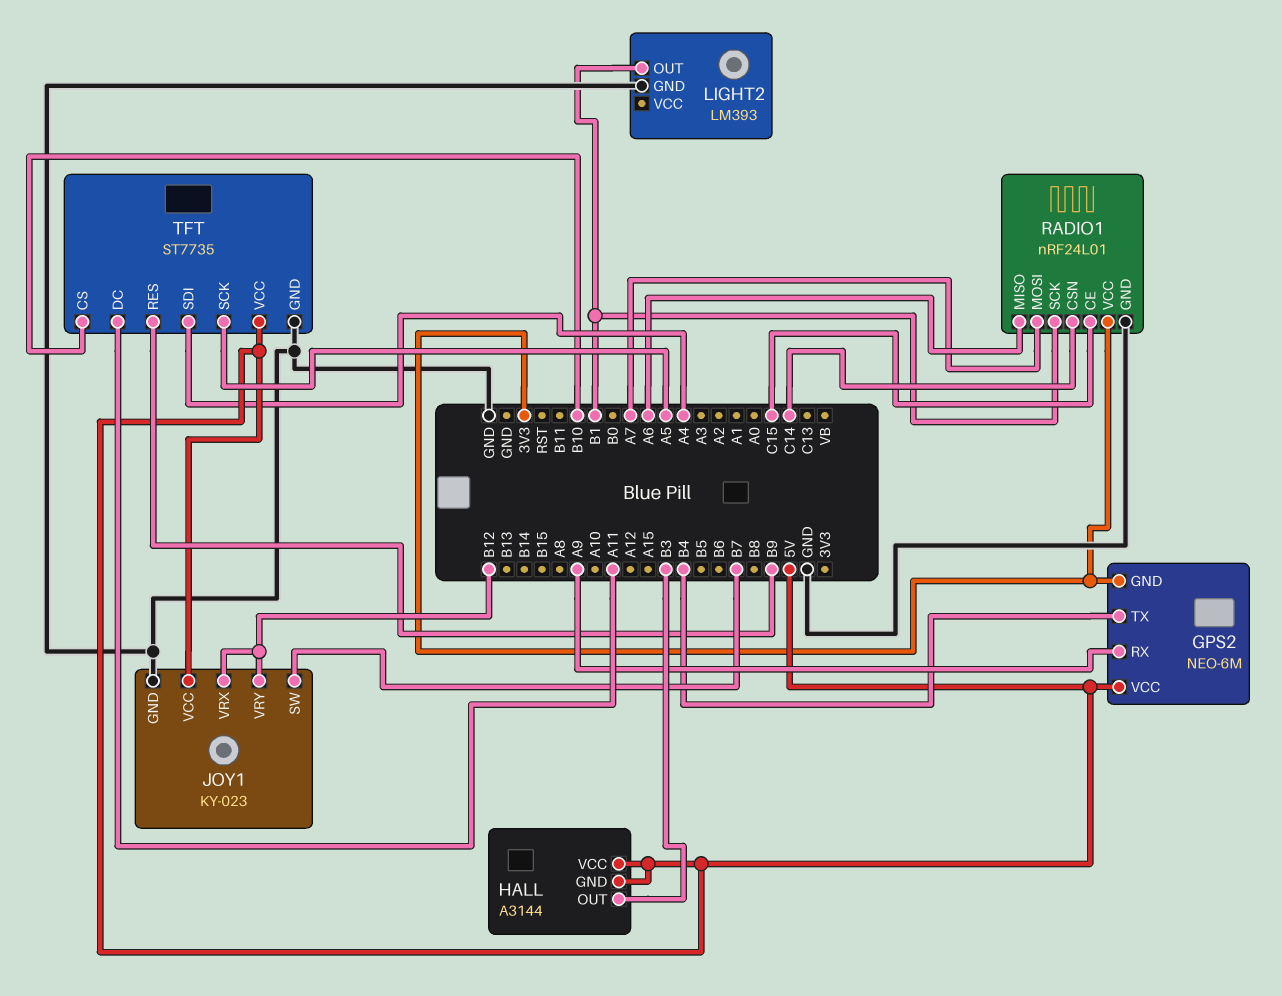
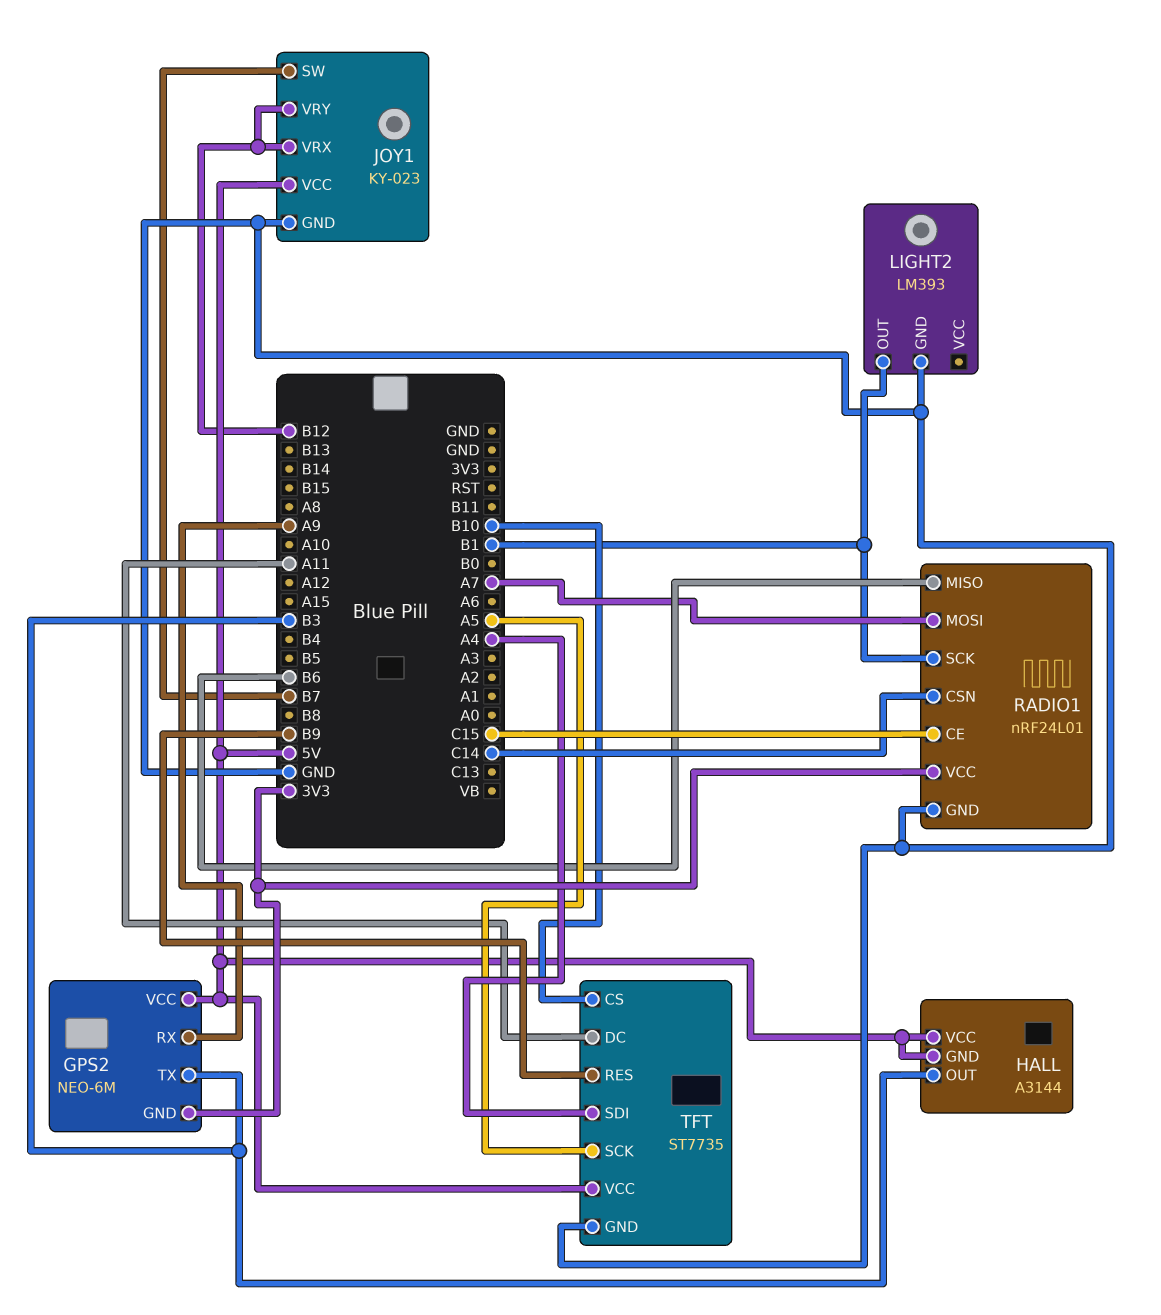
GPS2 pin TX: B4 -> B3
RADIO1 pin MISO: A6 -> B6

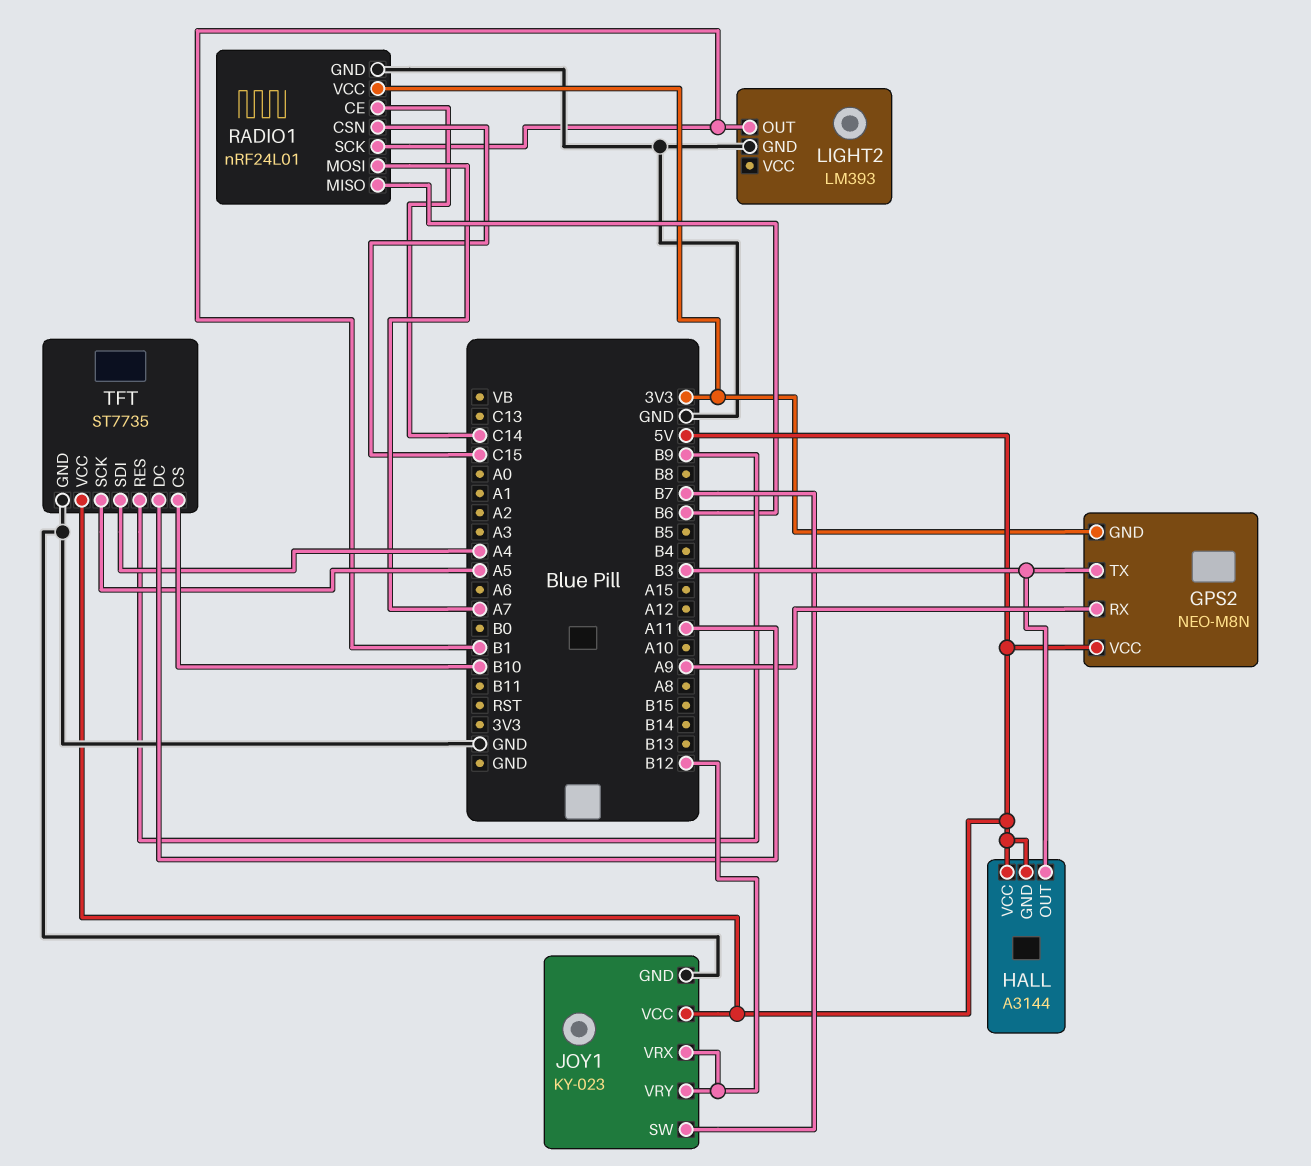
GPS2: NEO-6M -> NEO-M8N
RADIO1 pin CE: C15 -> C14
RADIO1 pin CSN: C14 -> C15

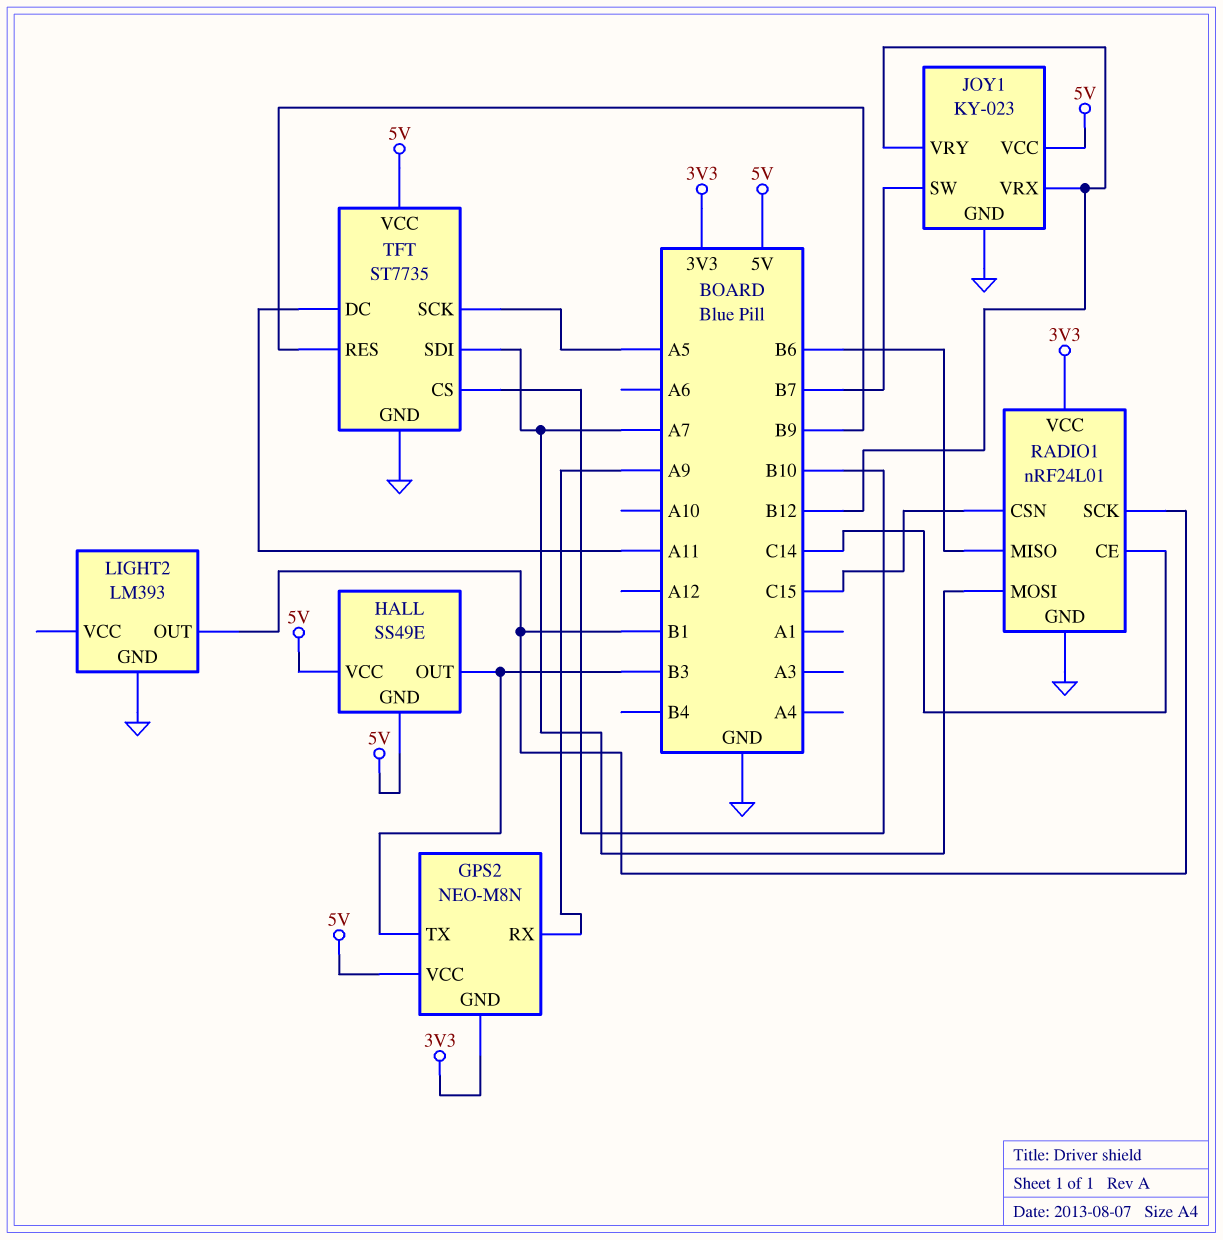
HALL: A3144 -> SS49E
TFT pin SDI: A4 -> A7

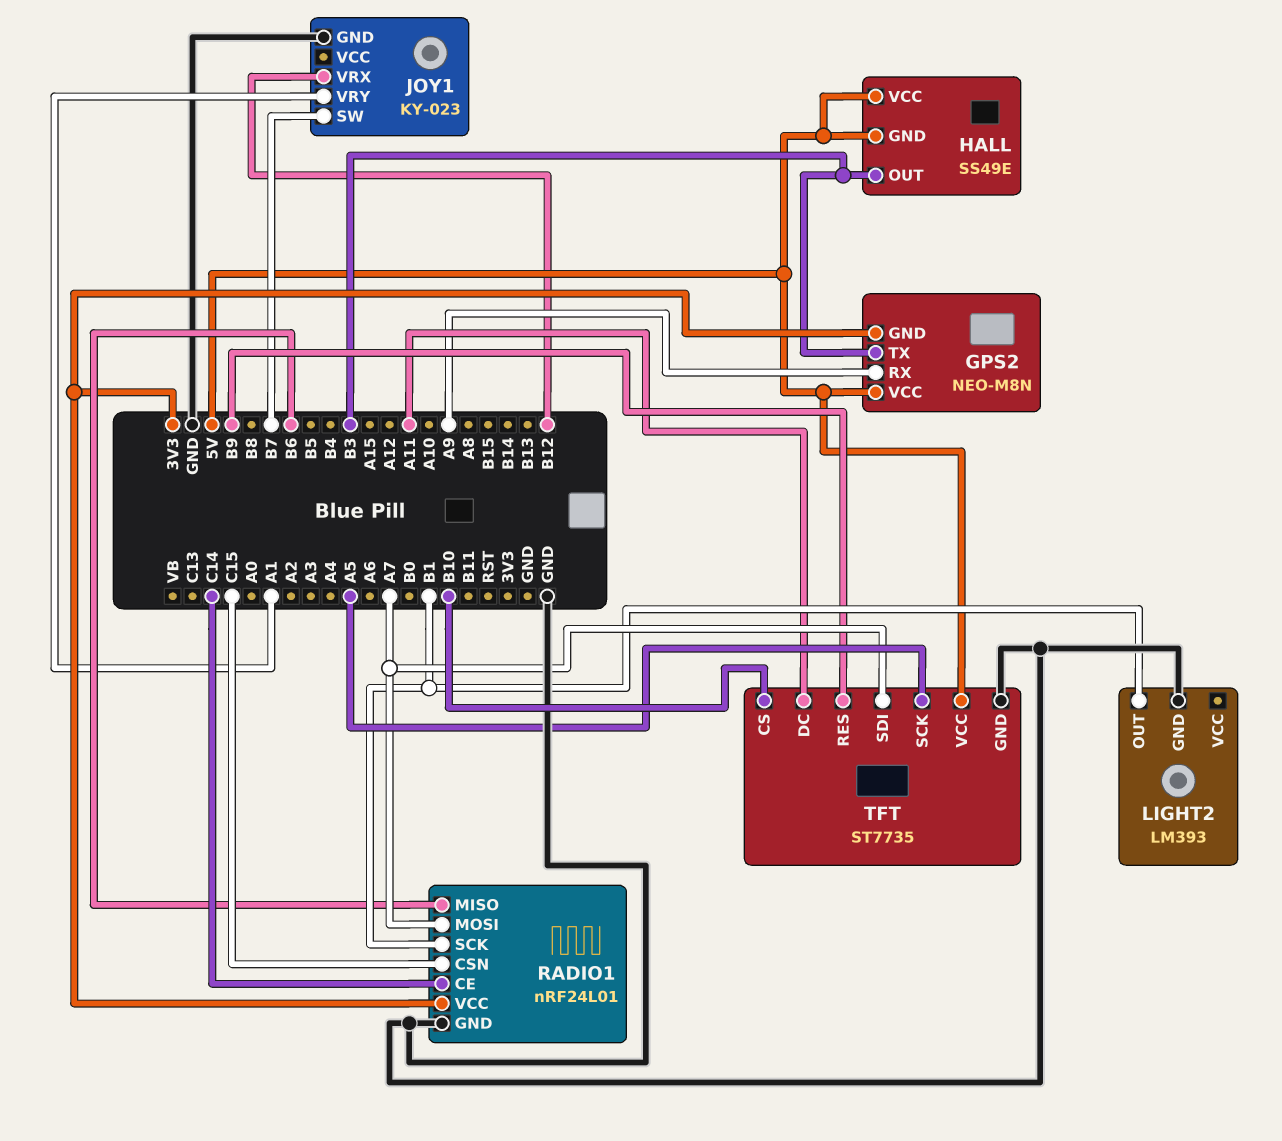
JOY1 pin VCC: 5V -> none
JOY1 pin VRY: B12 -> A1

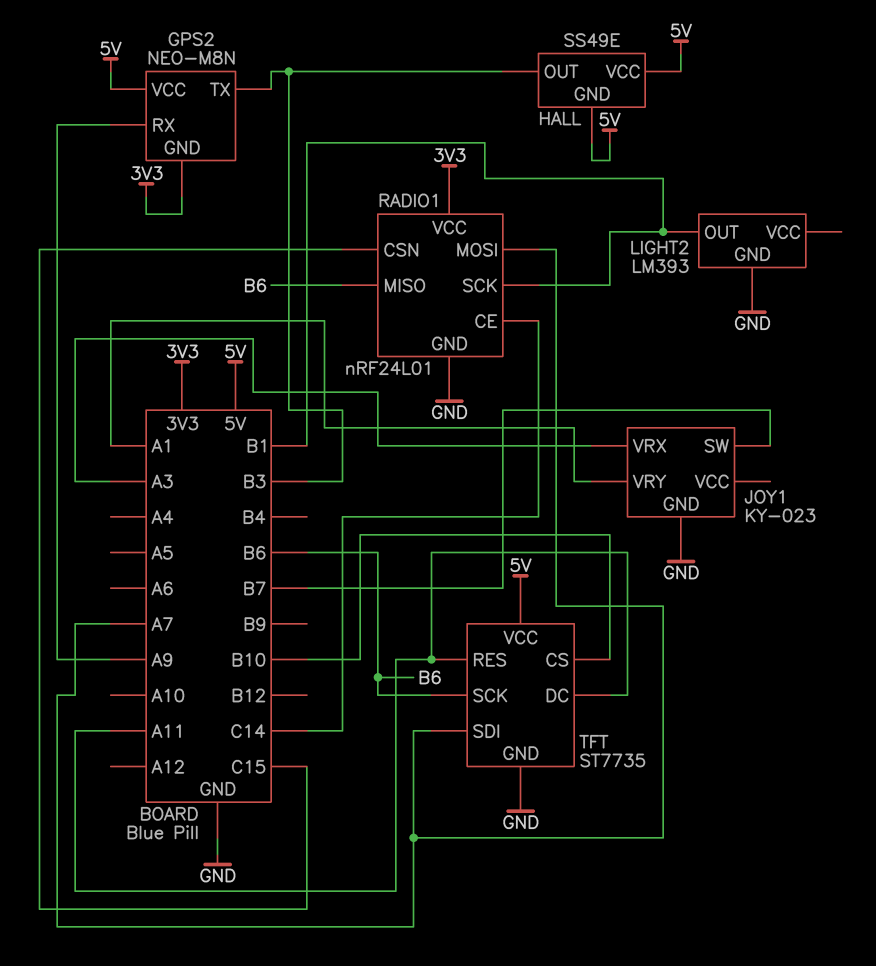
JOY1 pin VRX: B12 -> A3
TFT pin RES: B9 -> A11
TFT pin SCK: A5 -> B6

